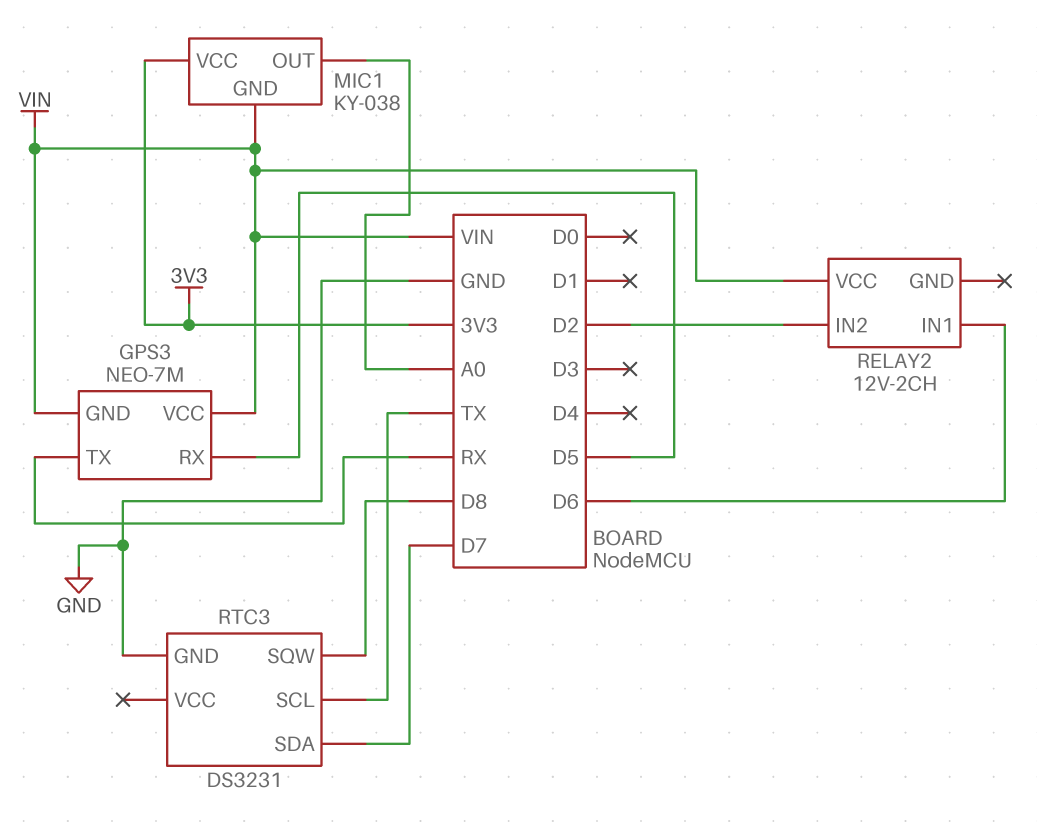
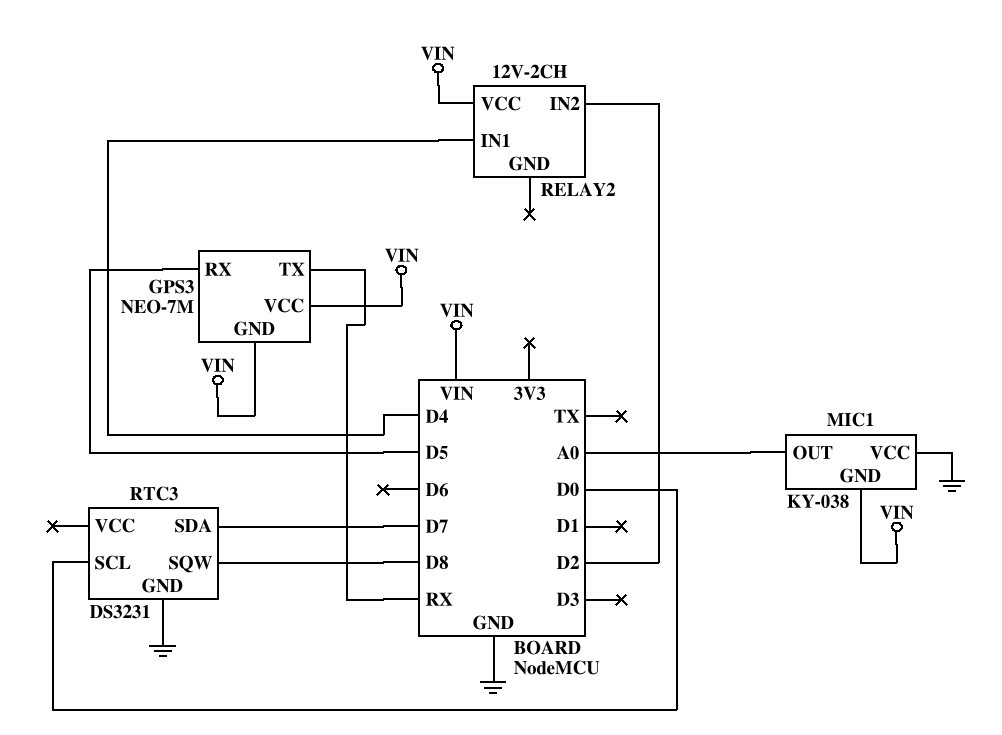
MIC1 pin VCC: 3V3 -> GND
RELAY2 pin IN1: D6 -> D4
RTC3 pin SCL: TX -> D0

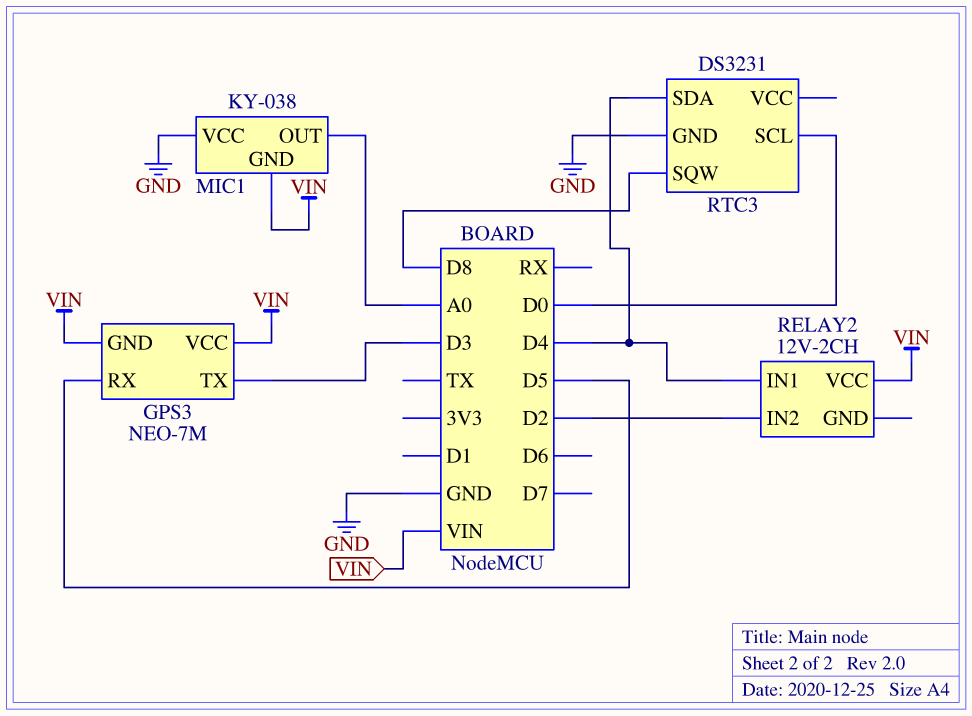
GPS3 pin TX: RX -> D3
RTC3 pin SDA: D7 -> D4

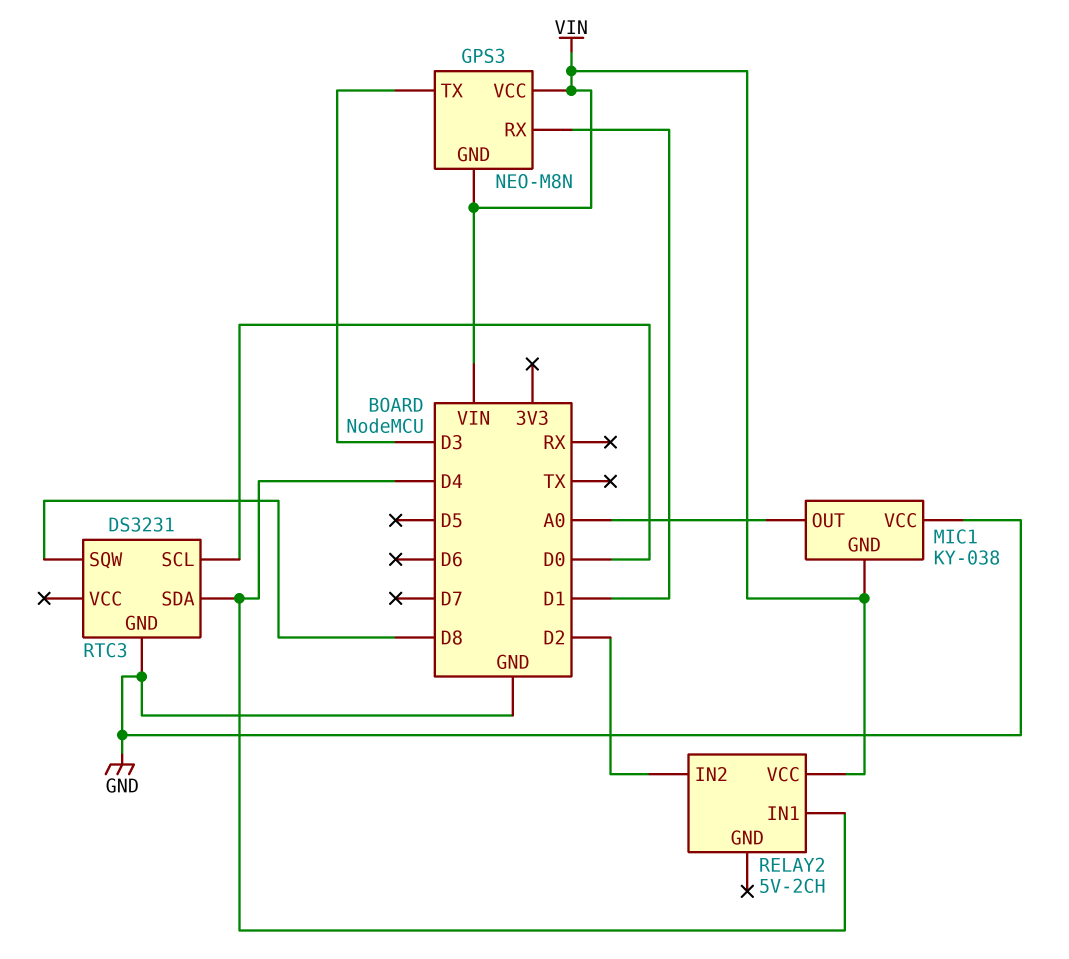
GPS3: NEO-7M -> NEO-M8N
GPS3 pin RX: D5 -> D1
RELAY2: 12V-2CH -> 5V-2CH

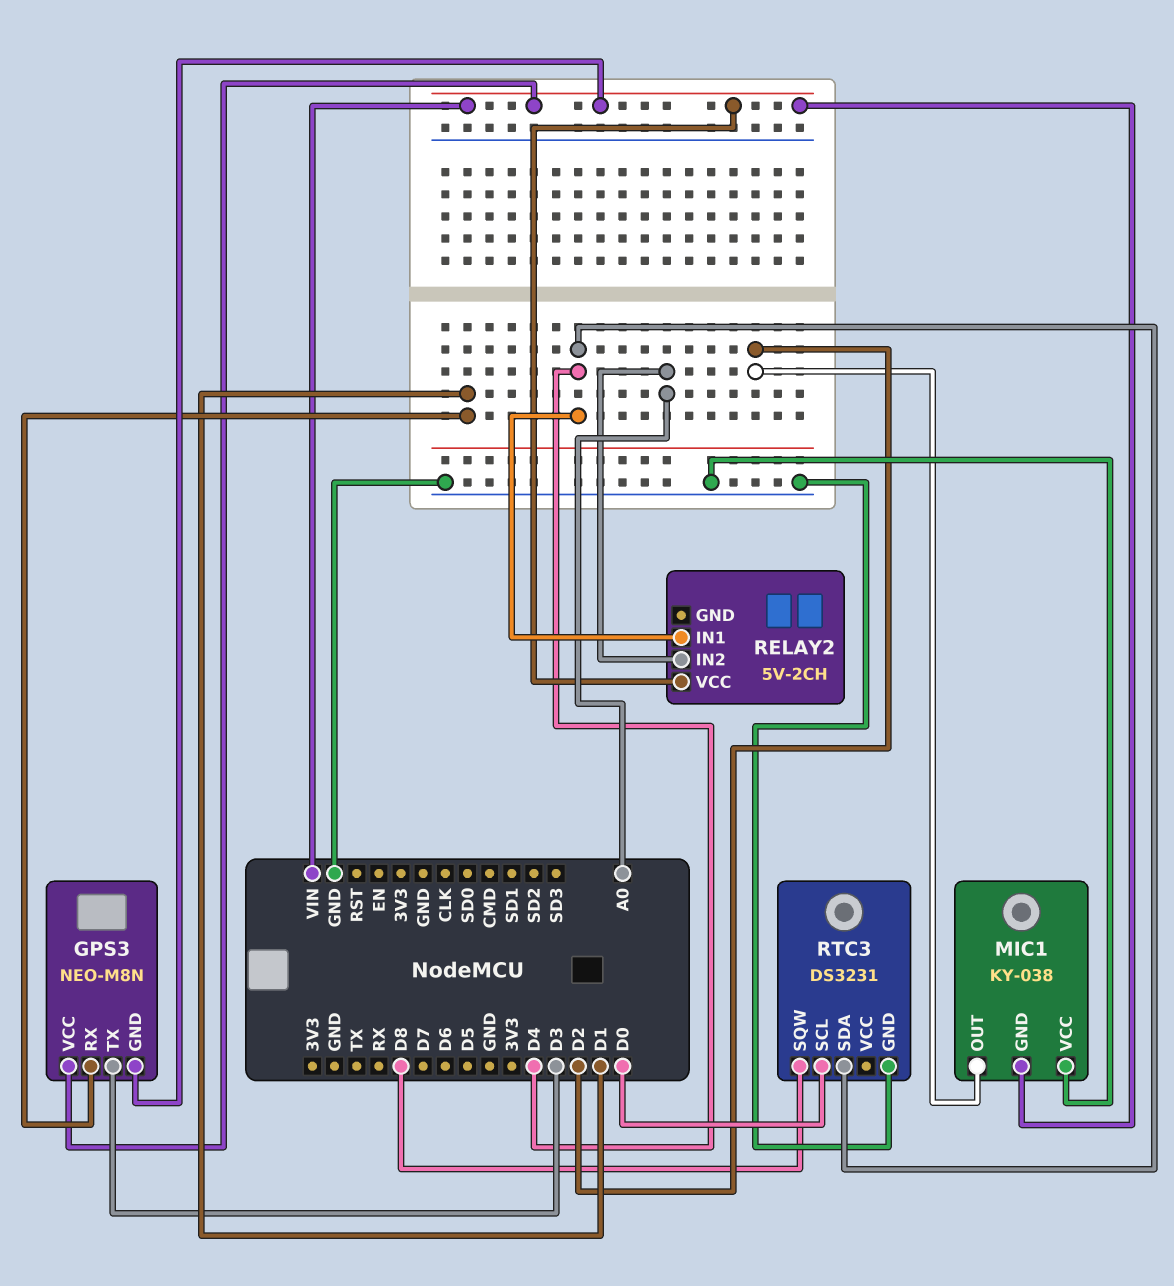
MIC1 pin OUT: A0 -> D2
RELAY2 pin IN2: D2 -> A0

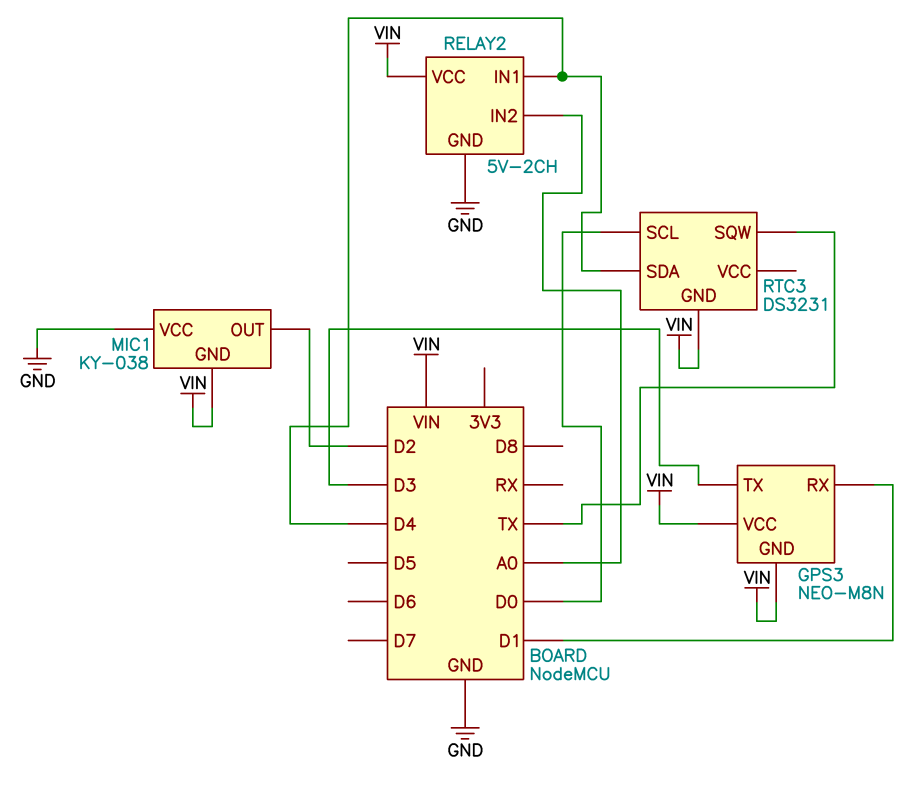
RELAY2 pin GND: none -> GND
RTC3 pin GND: GND -> VIN
RTC3 pin SQW: D8 -> TX

